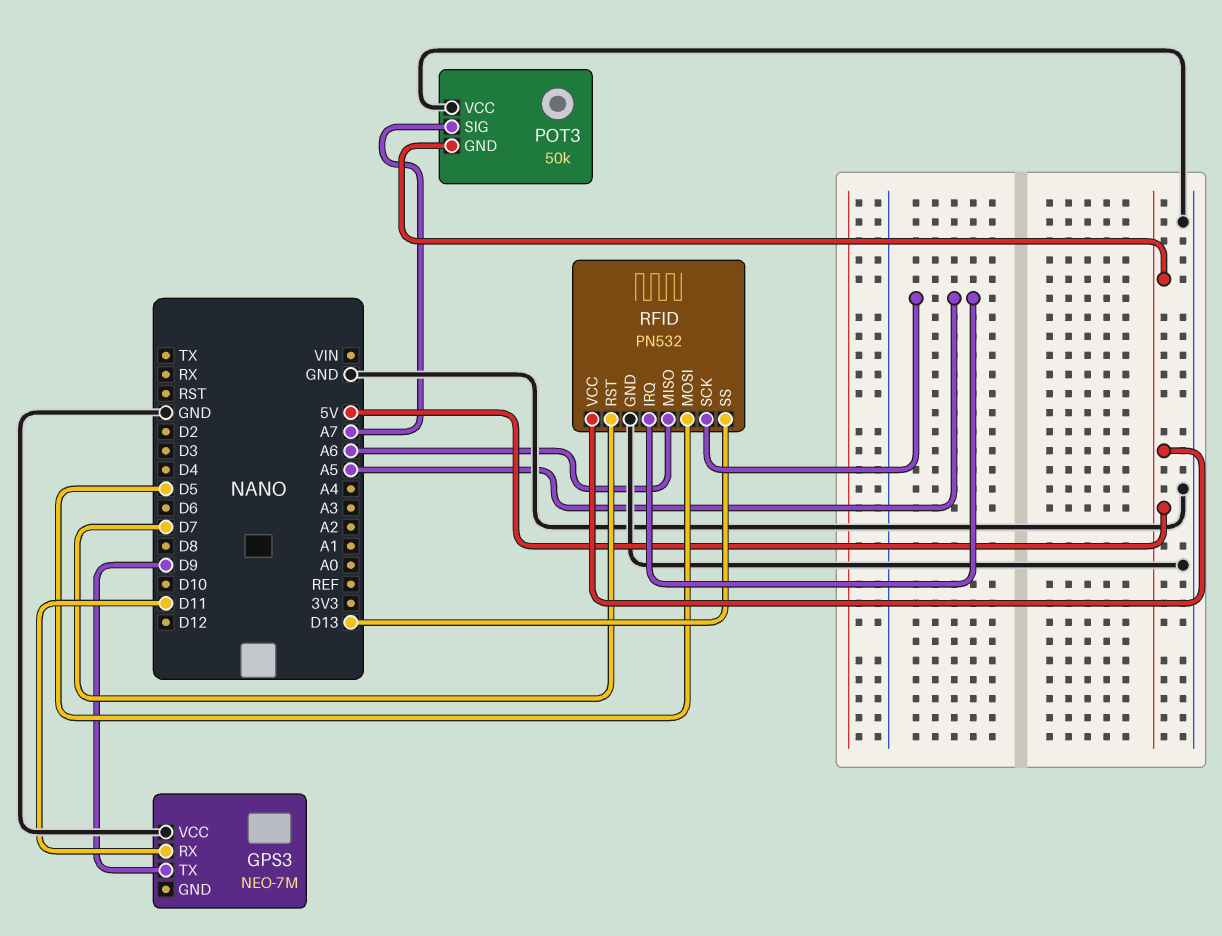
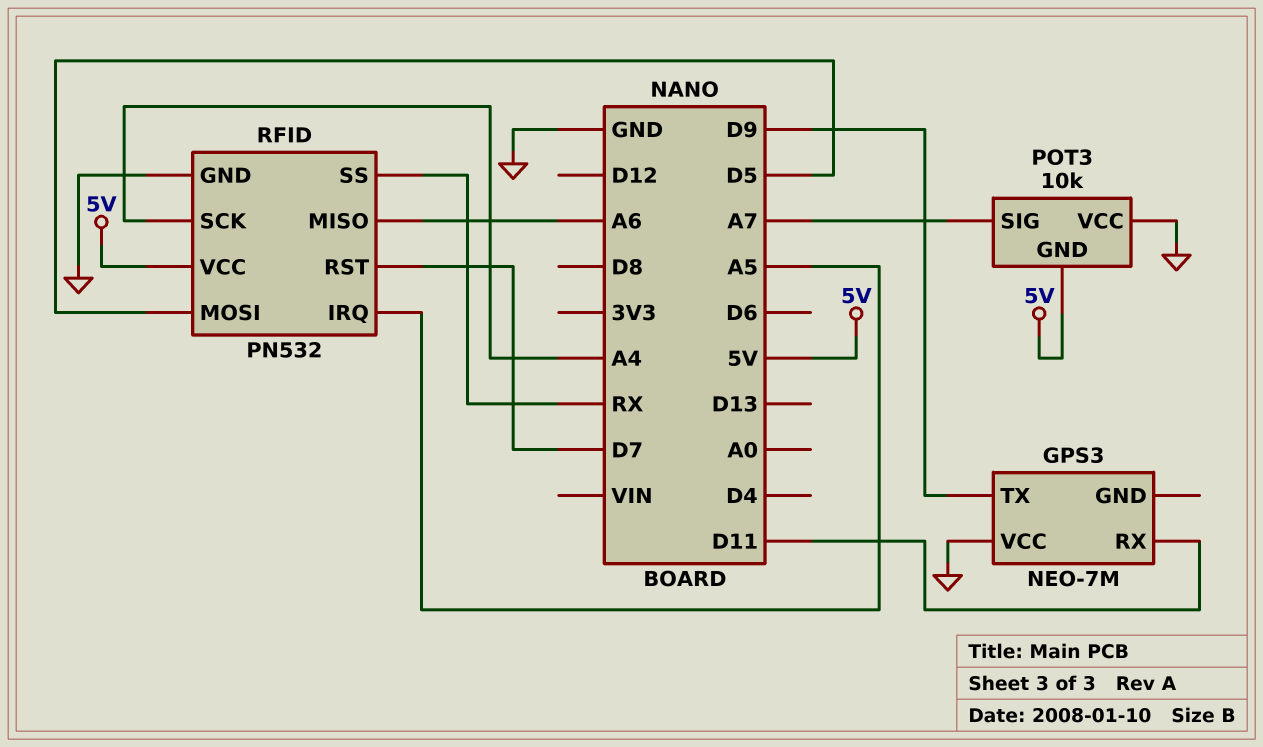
POT3: 50k -> 10k
RFID pin SCK: A5 -> A4
RFID pin SS: D13 -> RX

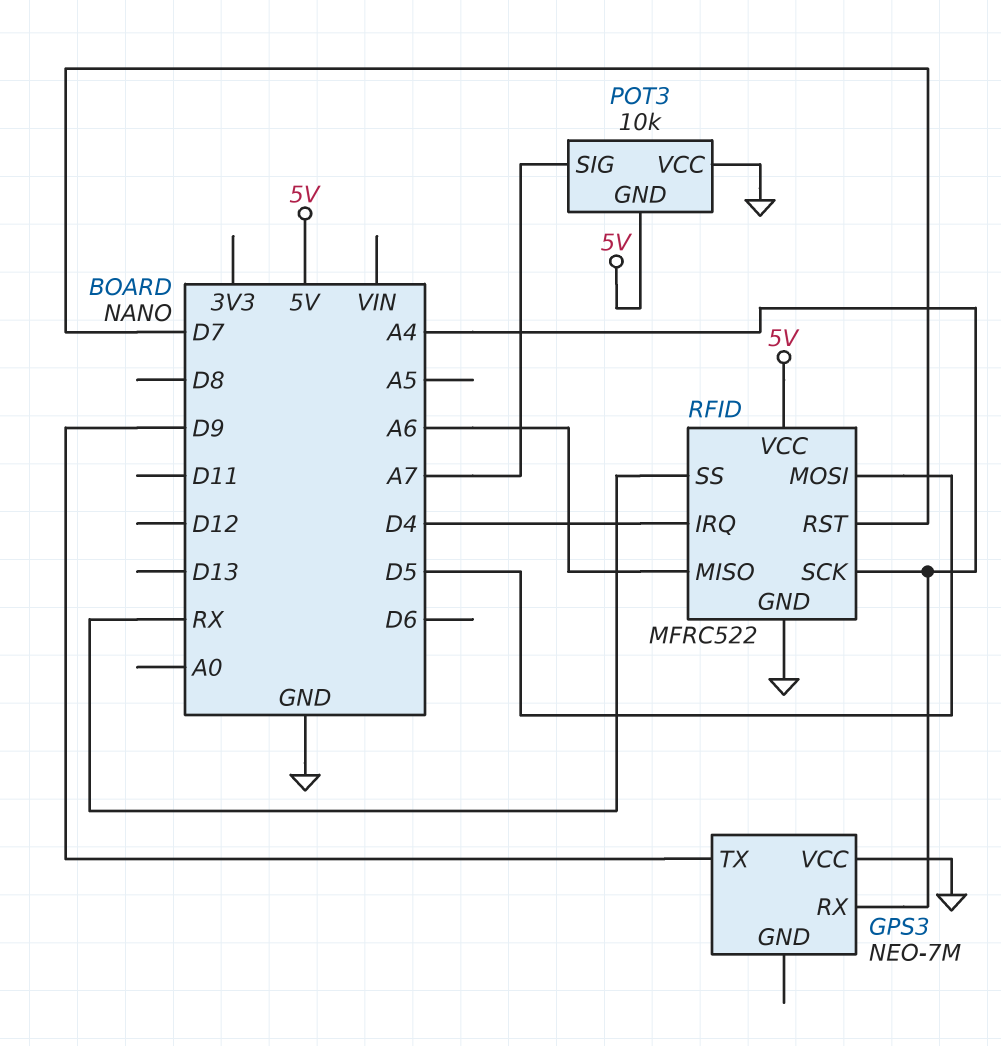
GPS3 pin RX: D11 -> A4
RFID: PN532 -> MFRC522
RFID pin IRQ: A5 -> D4

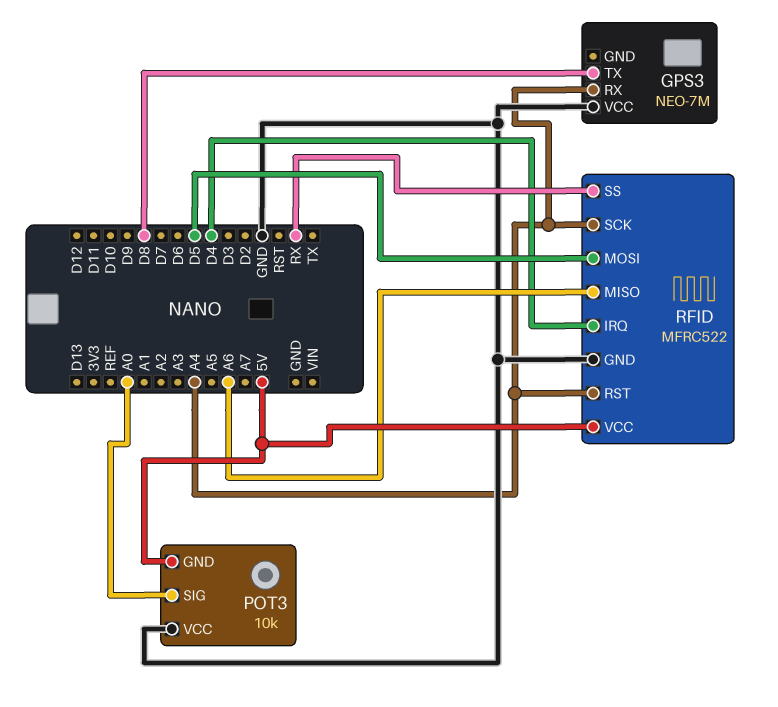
GPS3 pin TX: D9 -> D8
POT3 pin SIG: A7 -> A0
RFID pin RST: D7 -> A4

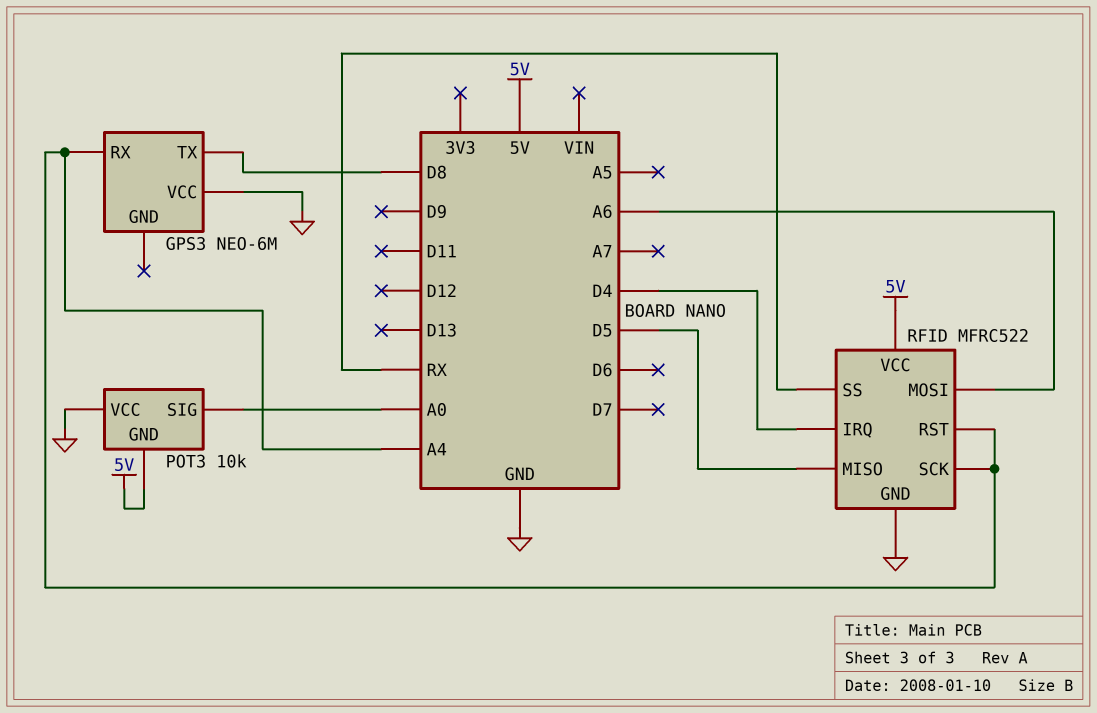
GPS3: NEO-7M -> NEO-6M
RFID pin MISO: A6 -> D5
RFID pin MOSI: D5 -> A6

